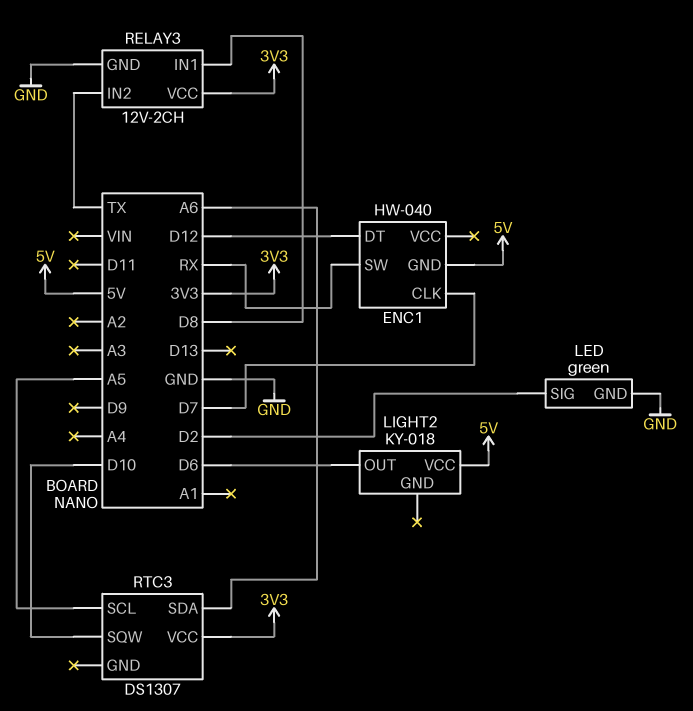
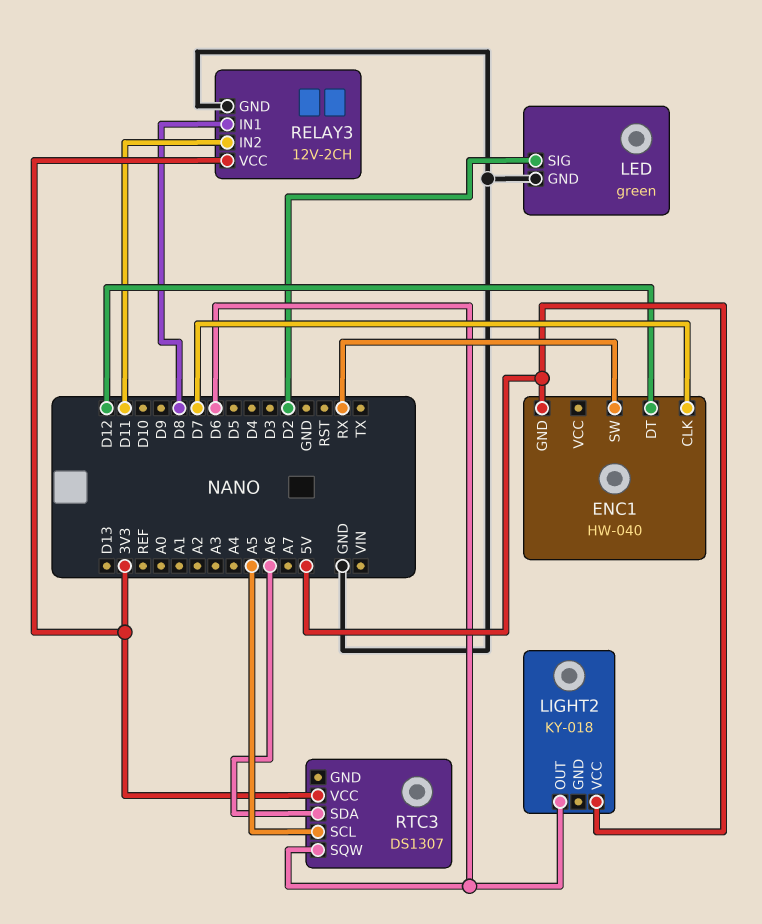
RELAY3 pin IN2: TX -> D11
RTC3 pin SQW: D10 -> D6

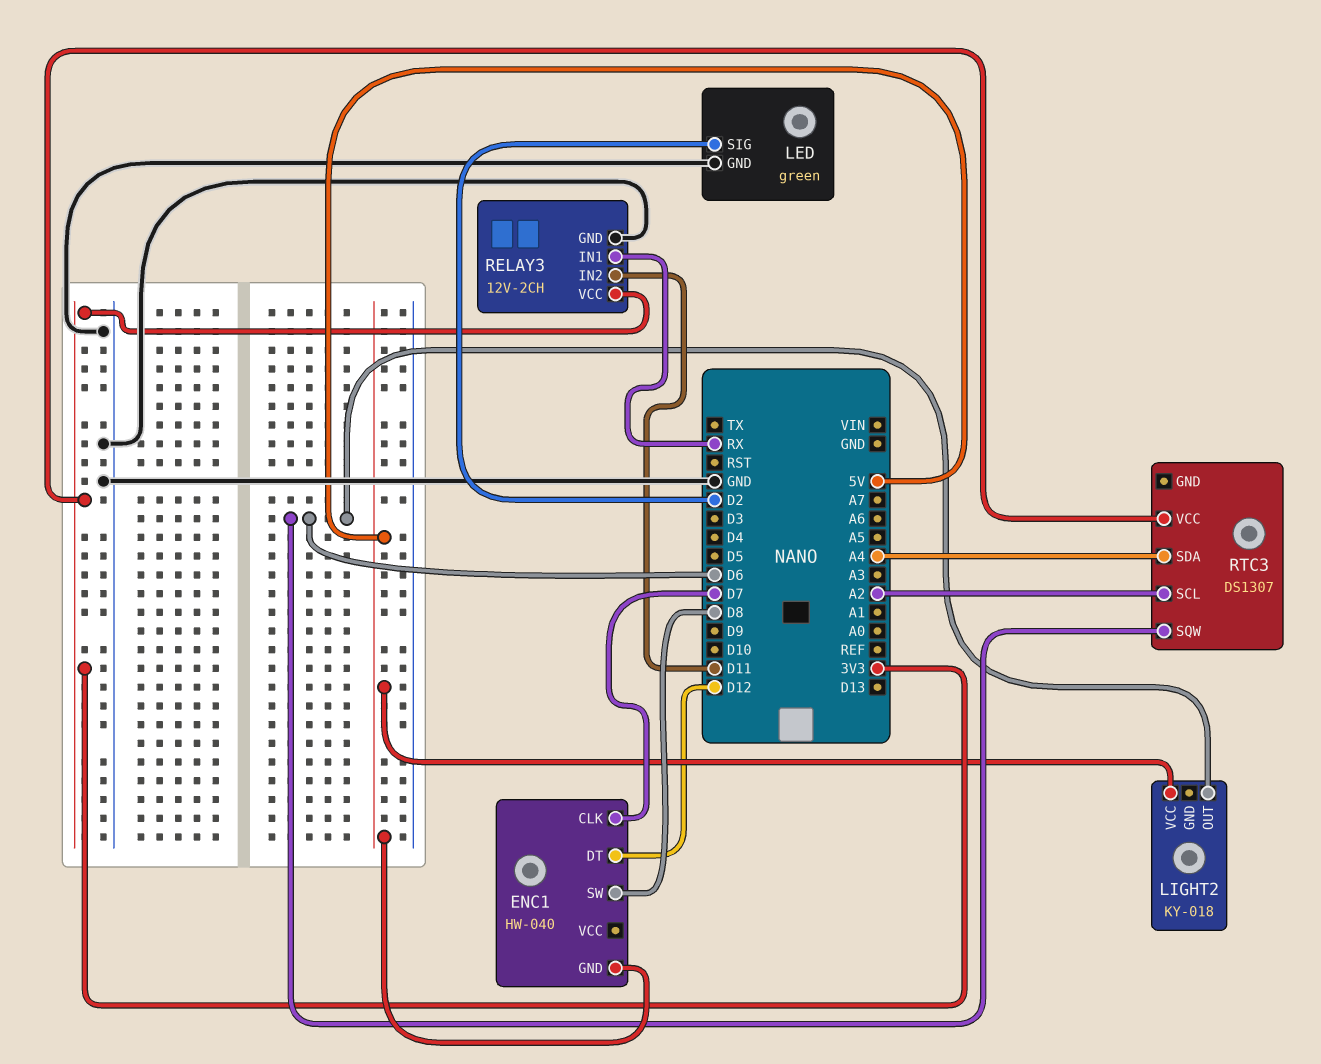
ENC1 pin SW: RX -> D8
RELAY3 pin IN1: D8 -> RX
RTC3 pin SCL: A5 -> A2
RTC3 pin SDA: A6 -> A4

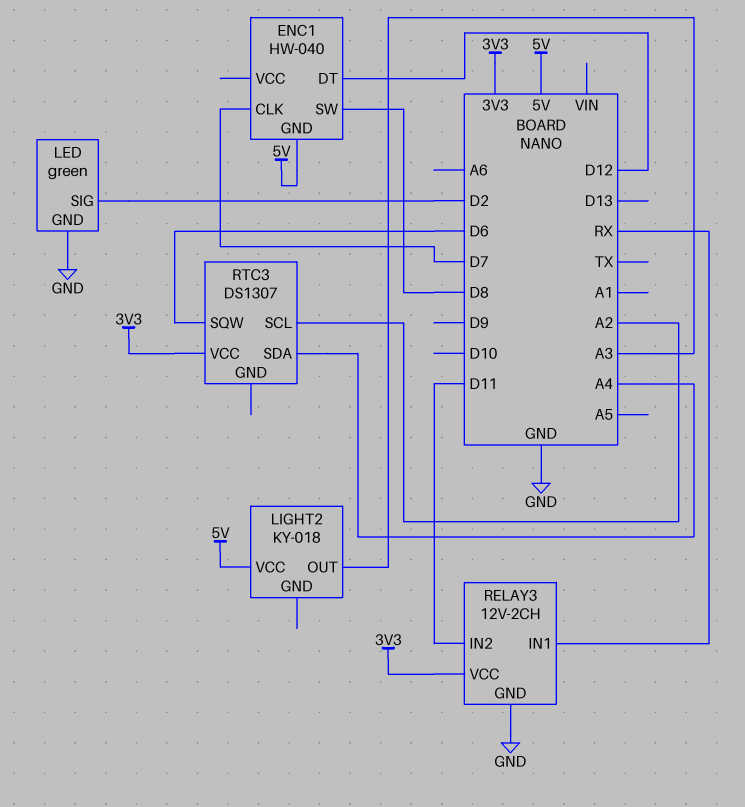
LIGHT2 pin OUT: D6 -> A3

